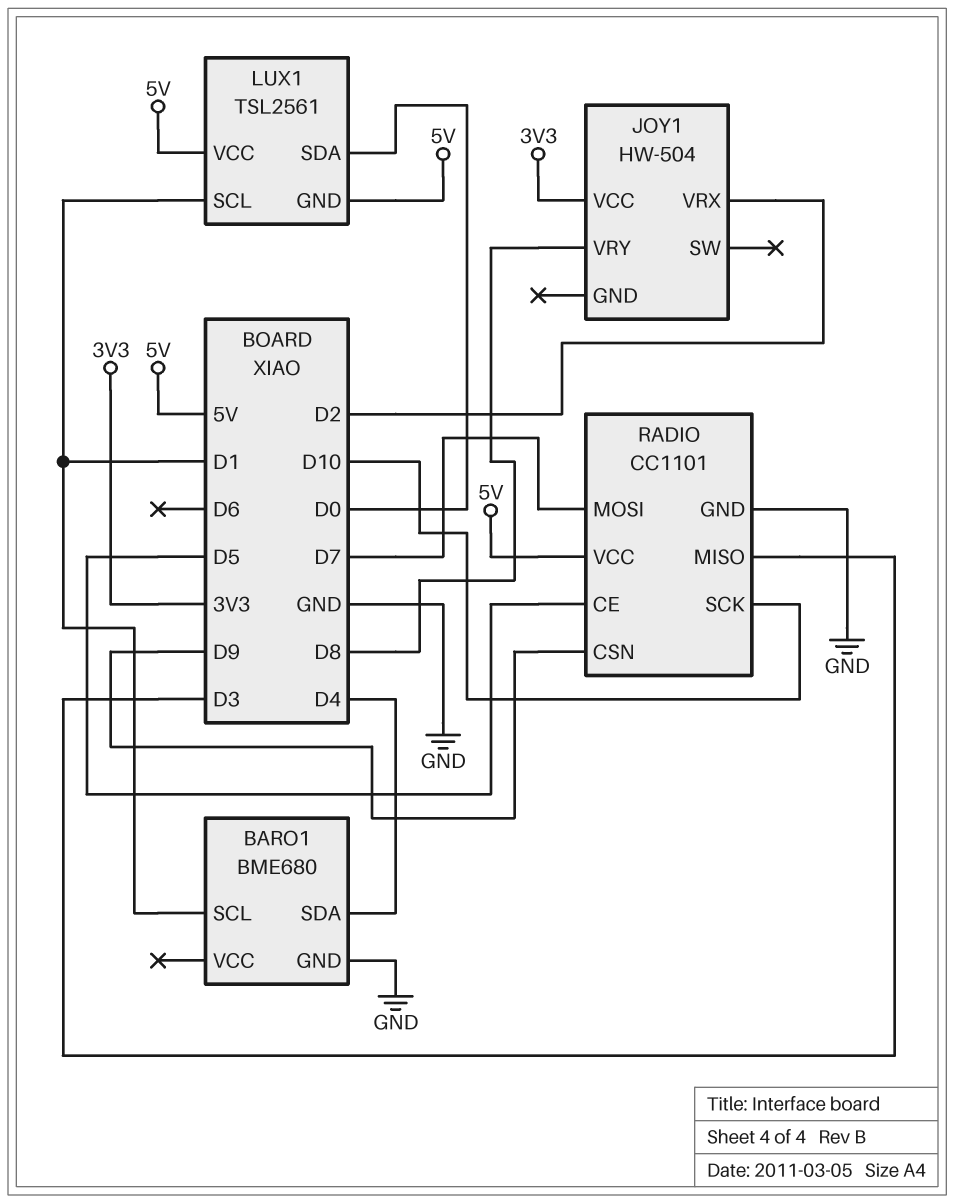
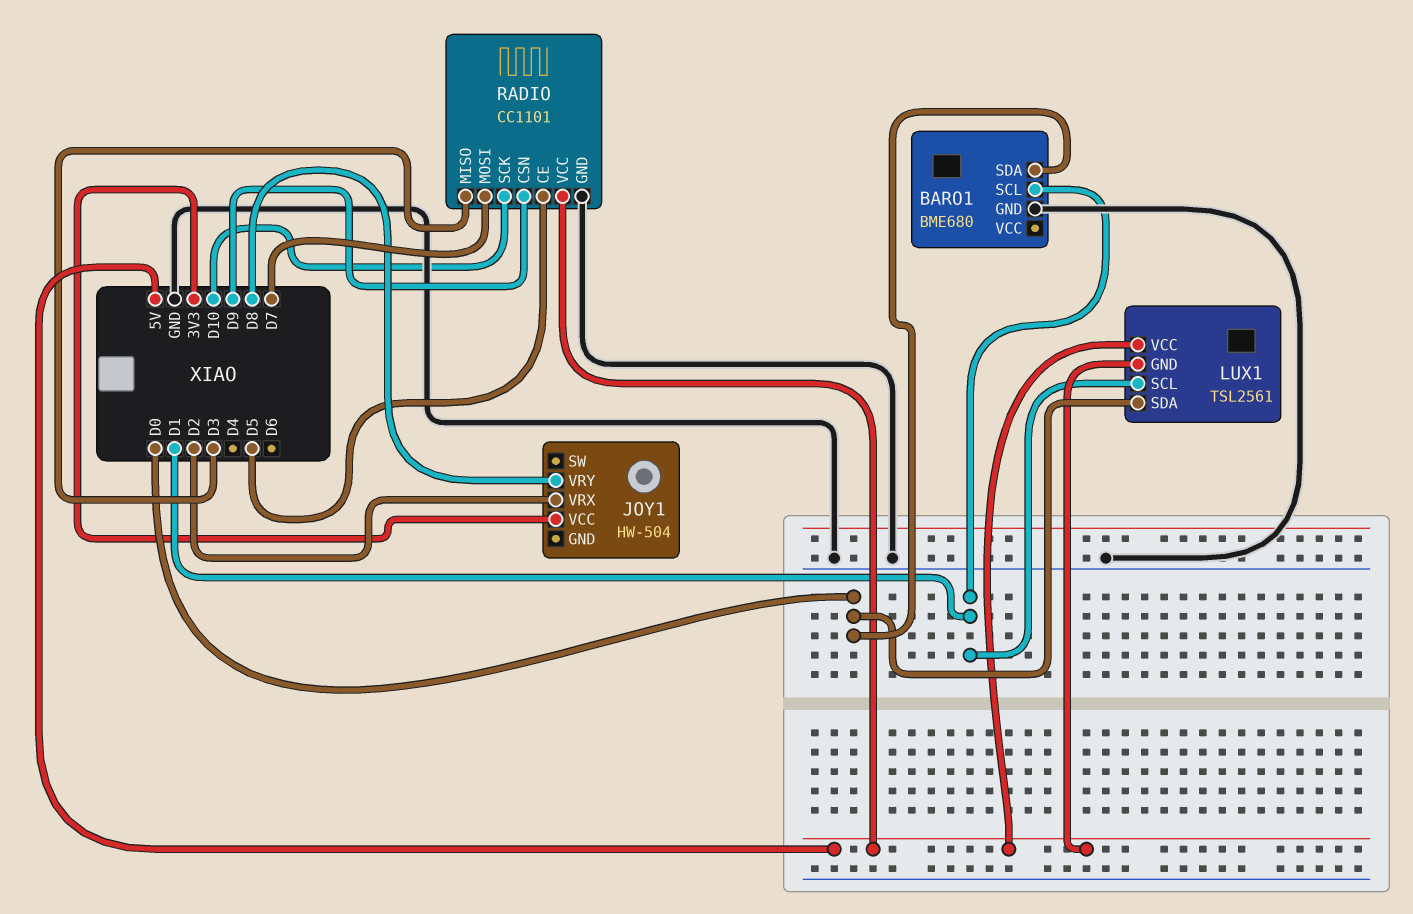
BARO1 pin SDA: D4 -> D0

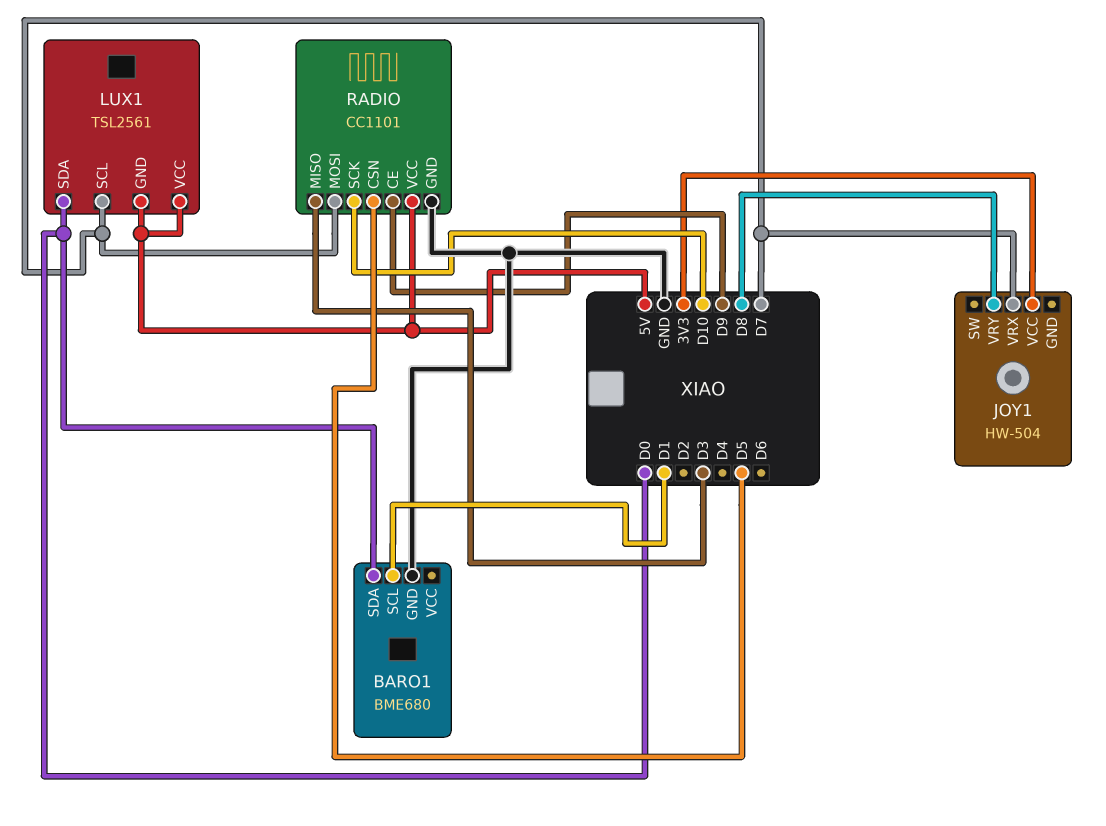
JOY1 pin VRX: D2 -> D7
LUX1 pin SCL: D1 -> D7
RADIO pin CE: D5 -> D9
RADIO pin CSN: D9 -> D5

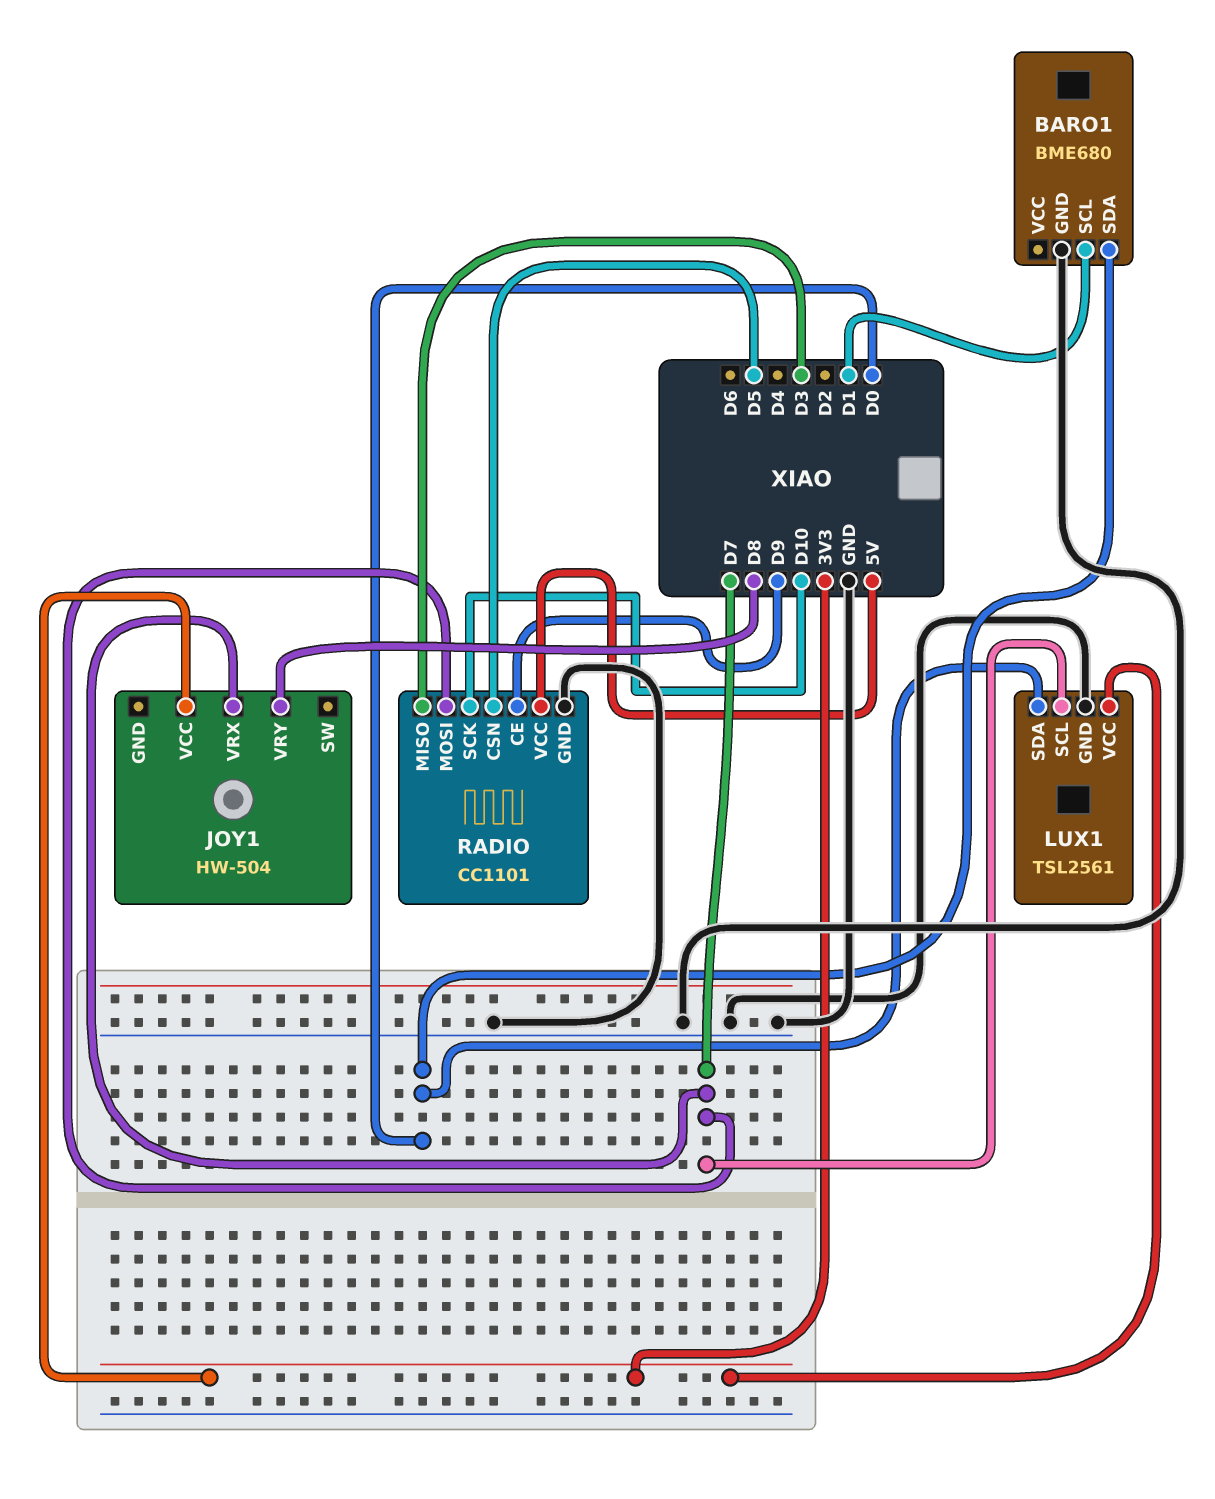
LUX1 pin GND: 5V -> GND
LUX1 pin VCC: 5V -> 3V3

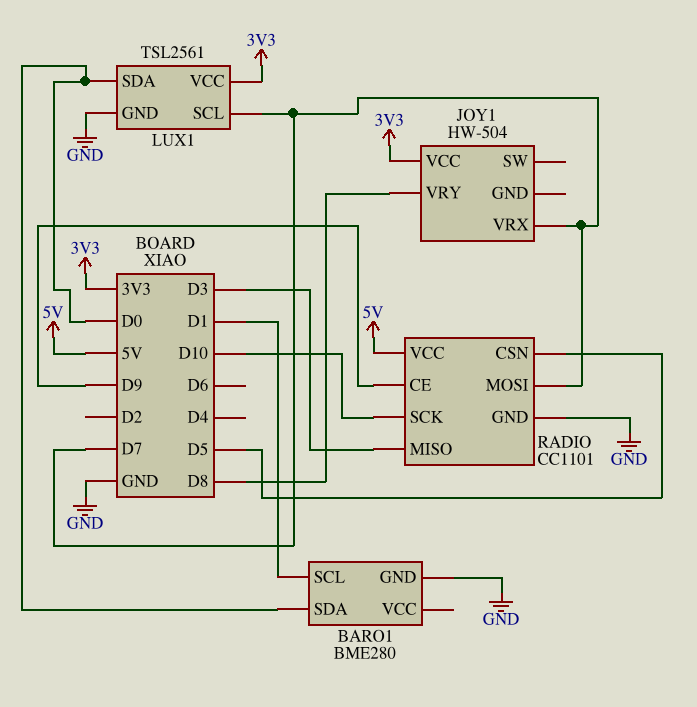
BARO1: BME680 -> BME280

